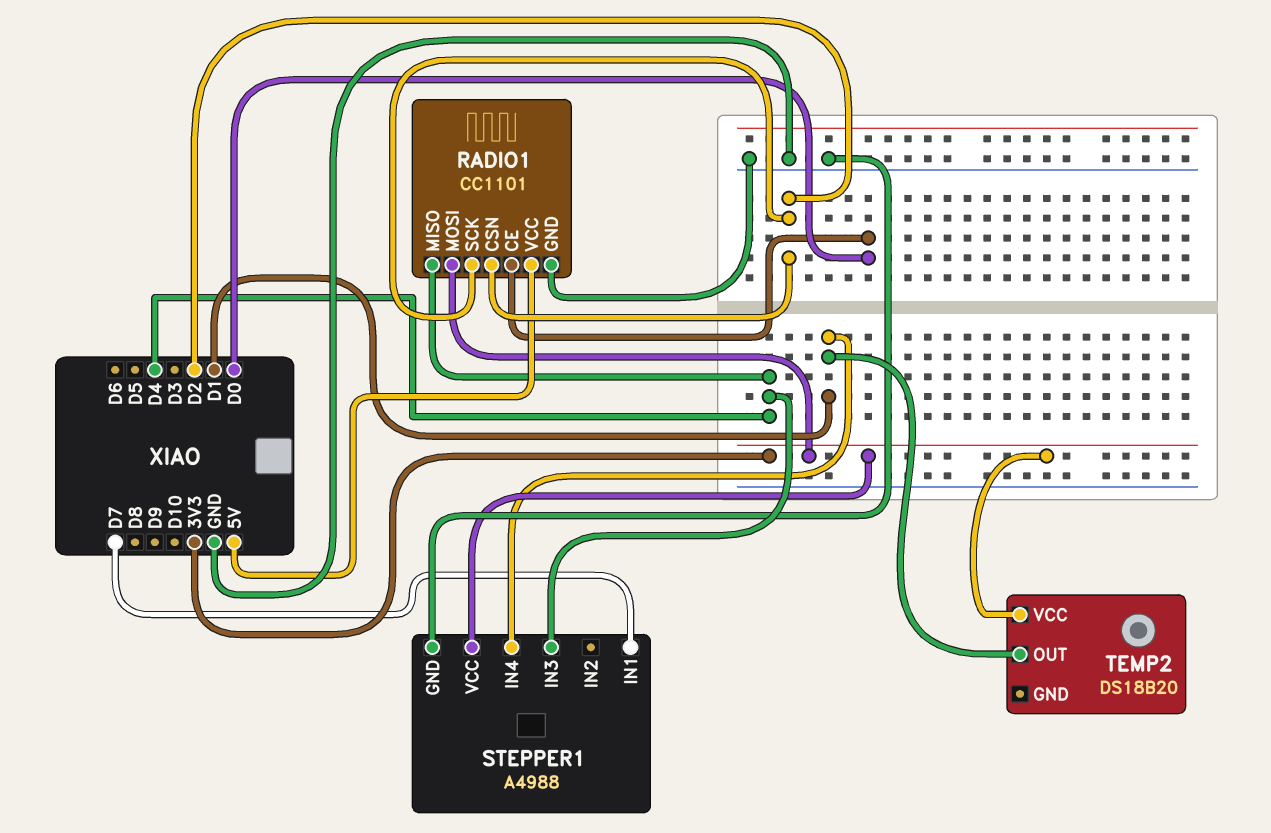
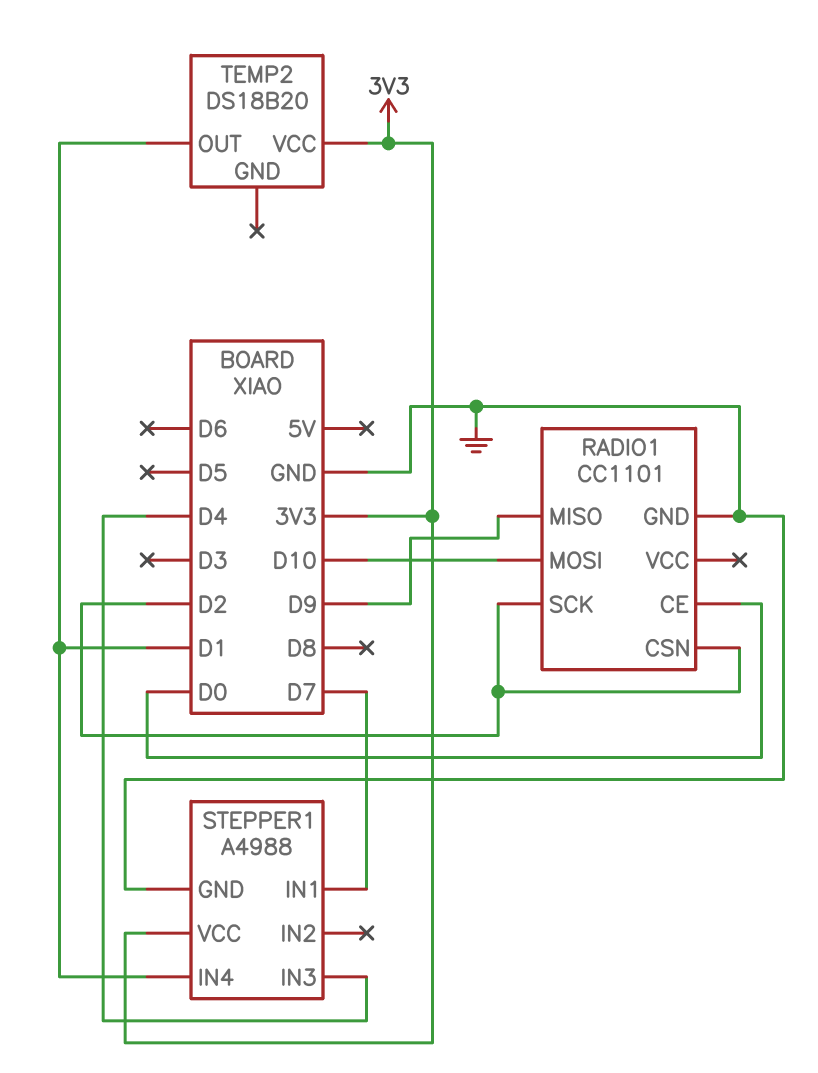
RADIO1 pin MISO: D4 -> D9
RADIO1 pin MOSI: 3V3 -> D10
RADIO1 pin VCC: 5V -> none

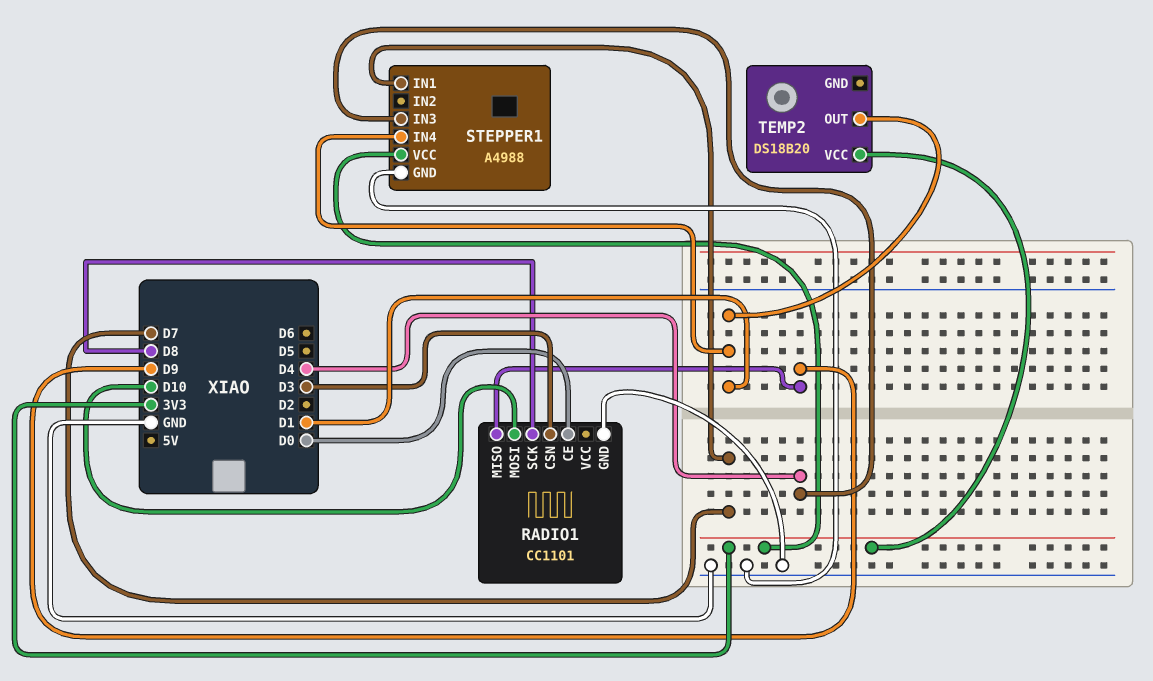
RADIO1 pin CSN: D2 -> D3
RADIO1 pin SCK: D2 -> D8

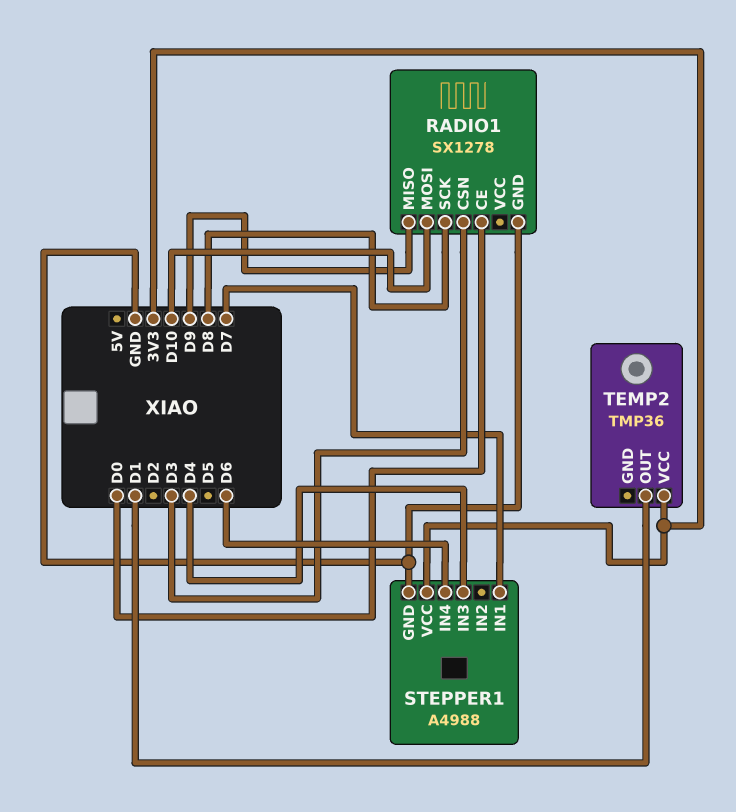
RADIO1: CC1101 -> SX1278
STEPPER1 pin IN4: D1 -> D6
TEMP2: DS18B20 -> TMP36

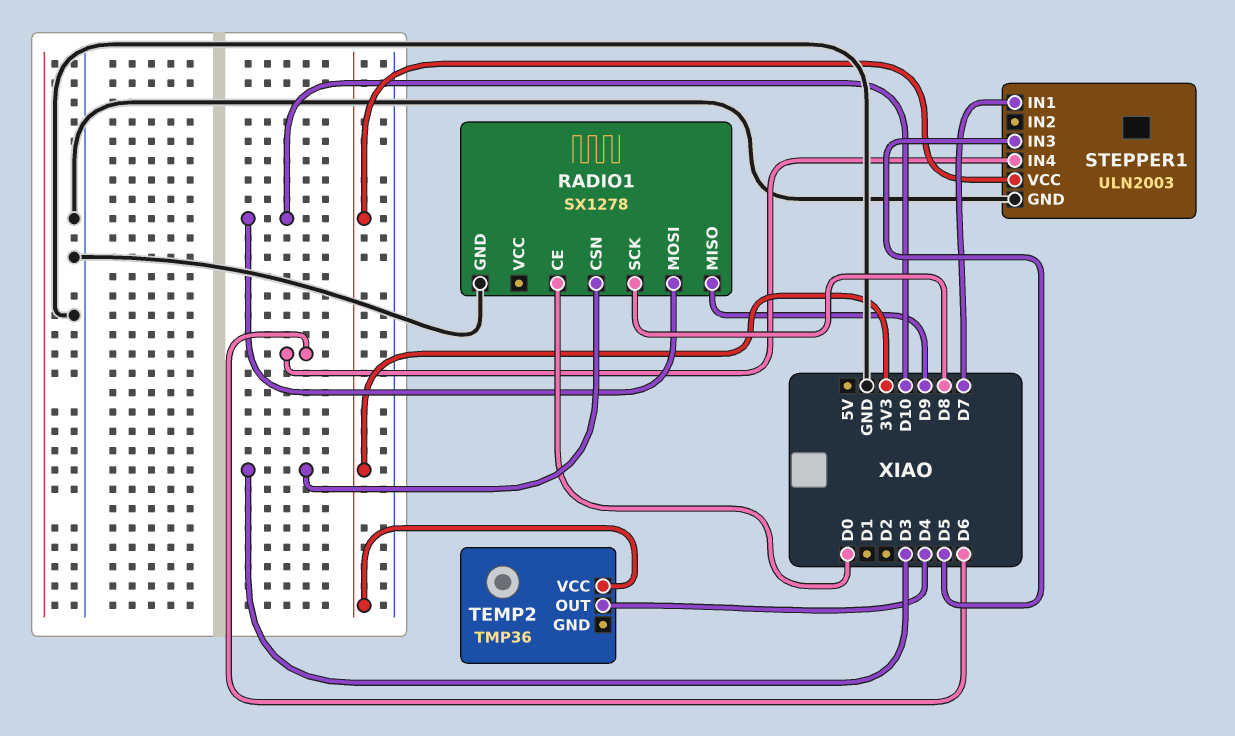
STEPPER1: A4988 -> ULN2003
STEPPER1 pin IN3: D4 -> D5
TEMP2 pin OUT: D1 -> D4

